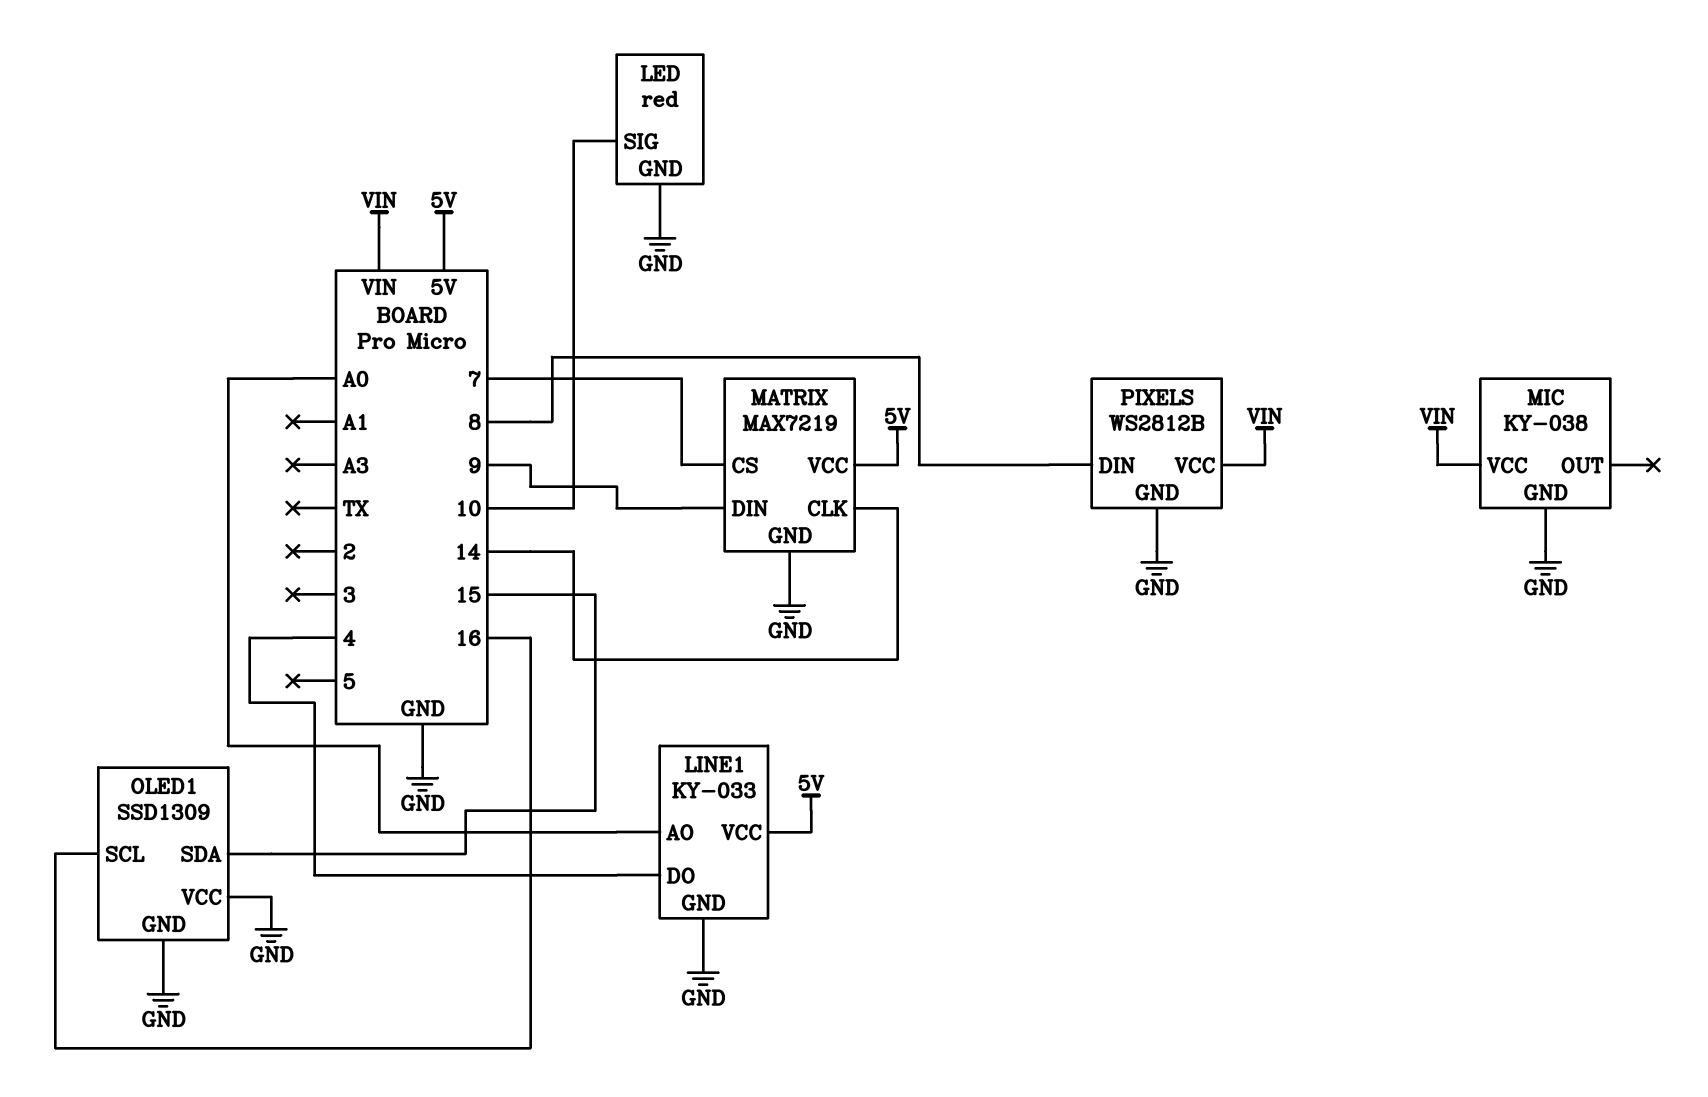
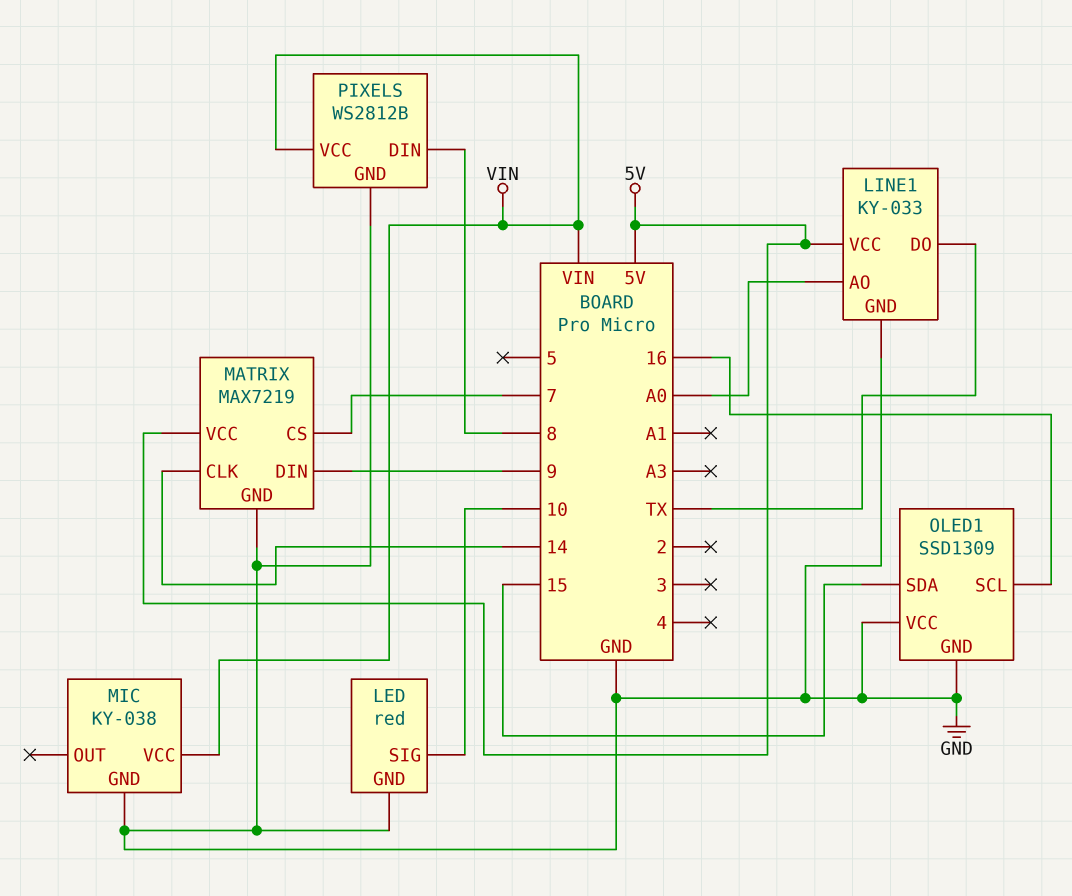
LINE1 pin DO: 4 -> TX

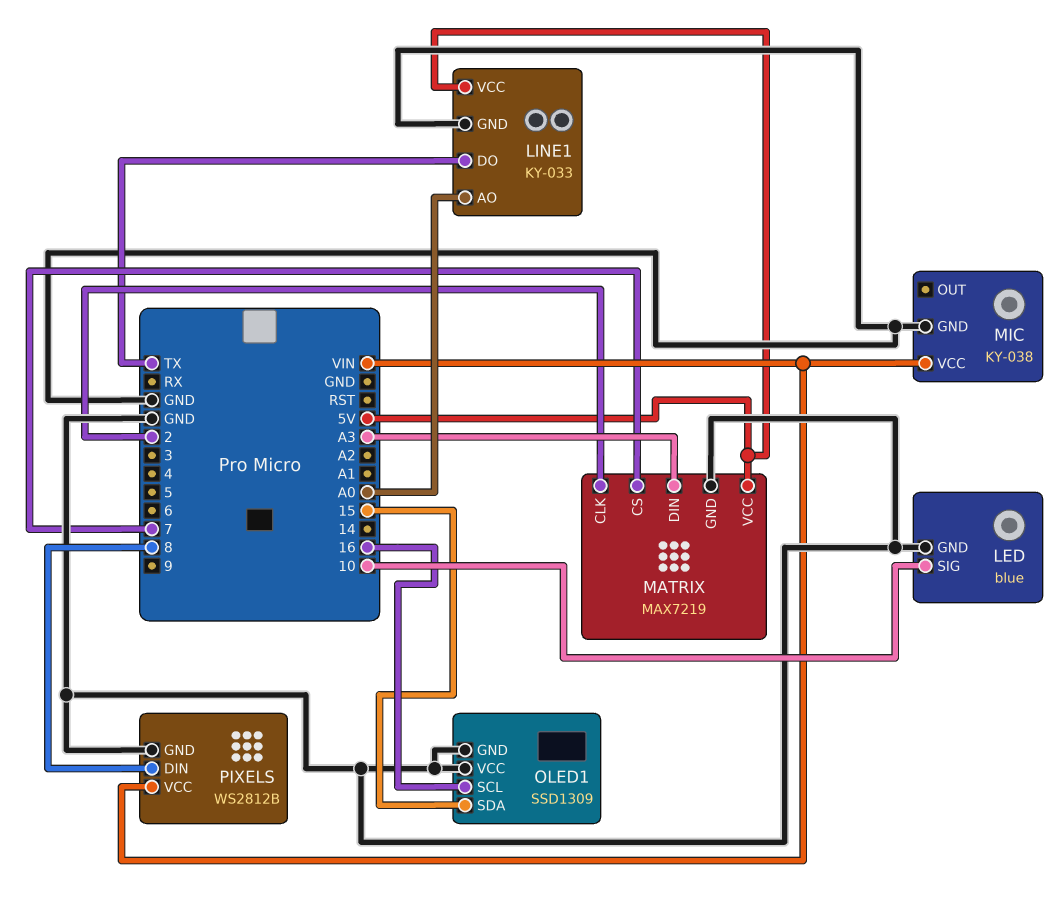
LED: red -> blue
MATRIX pin CLK: 14 -> 2
MATRIX pin DIN: 9 -> A3

